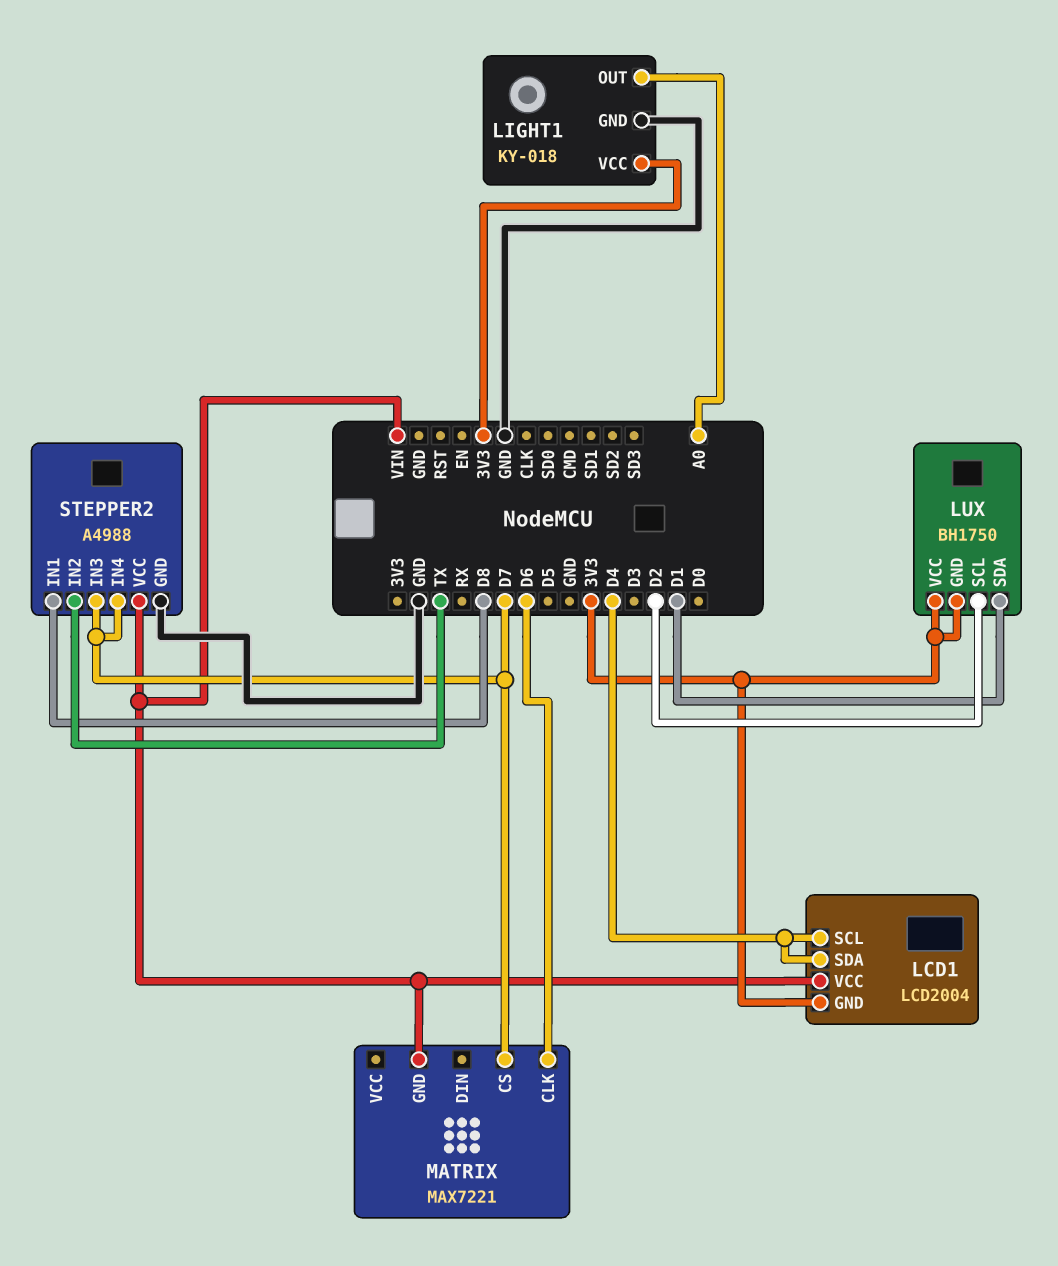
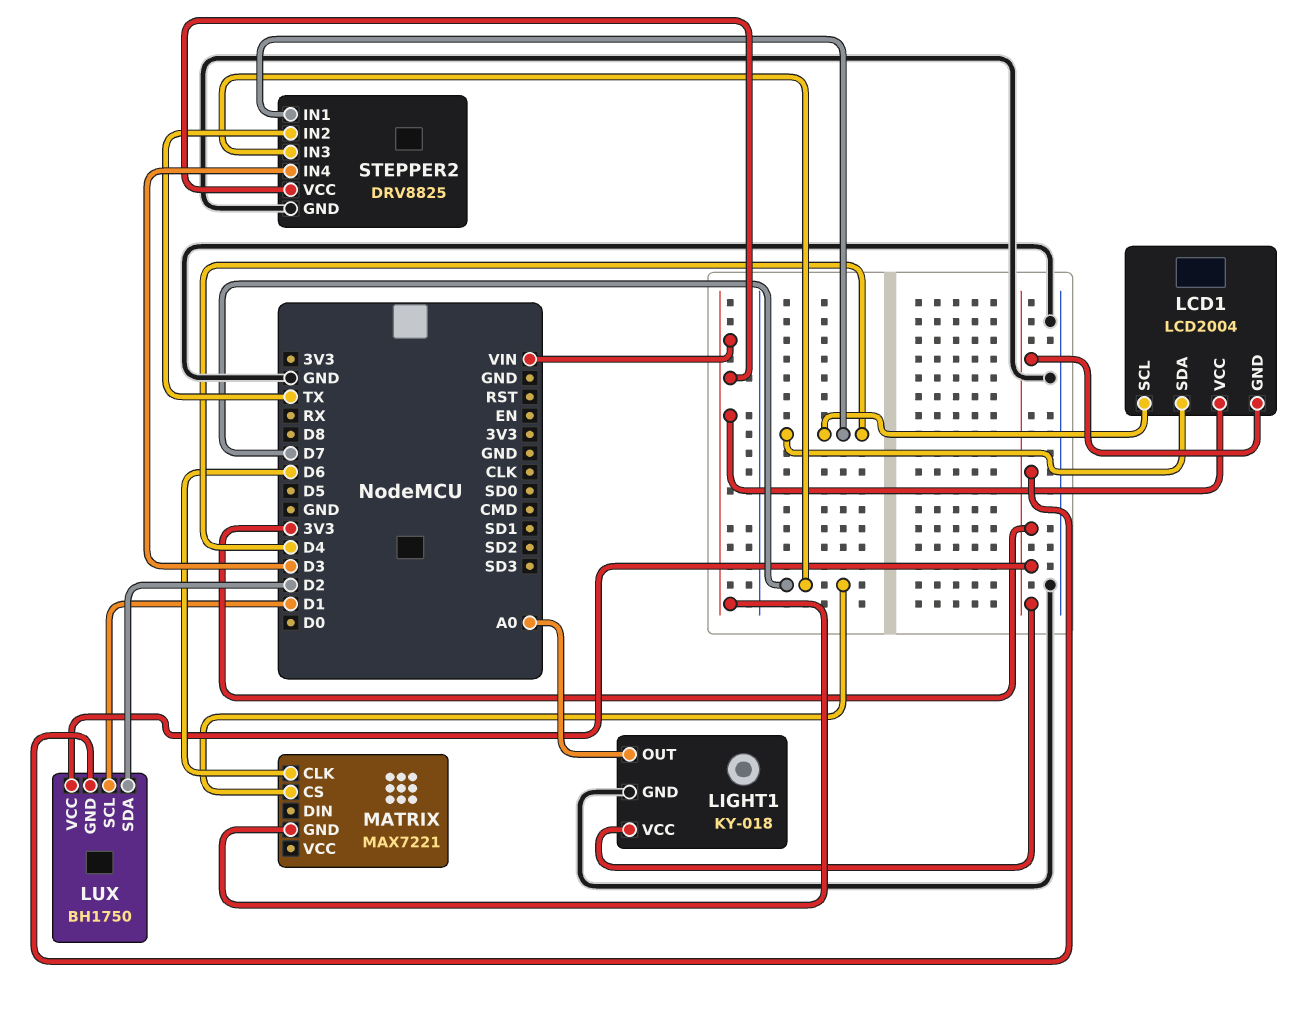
LUX pin SCL: D2 -> D1
LUX pin SDA: D1 -> D2
STEPPER2: A4988 -> DRV8825
STEPPER2 pin IN1: D8 -> D4
STEPPER2 pin IN4: D7 -> D3

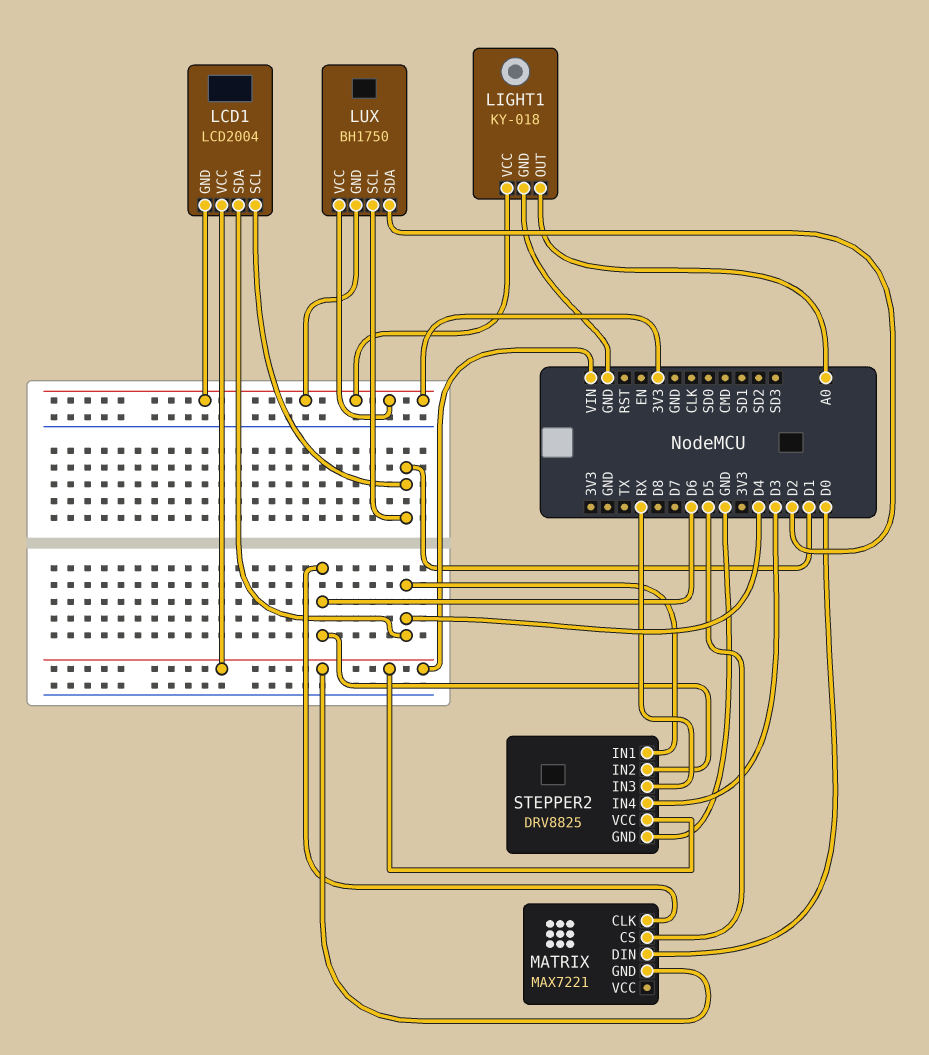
LCD1 pin SCL: D4 -> D1
MATRIX pin CS: D7 -> D5
MATRIX pin DIN: none -> D0
STEPPER2 pin IN2: TX -> D6
STEPPER2 pin IN3: D7 -> RX

